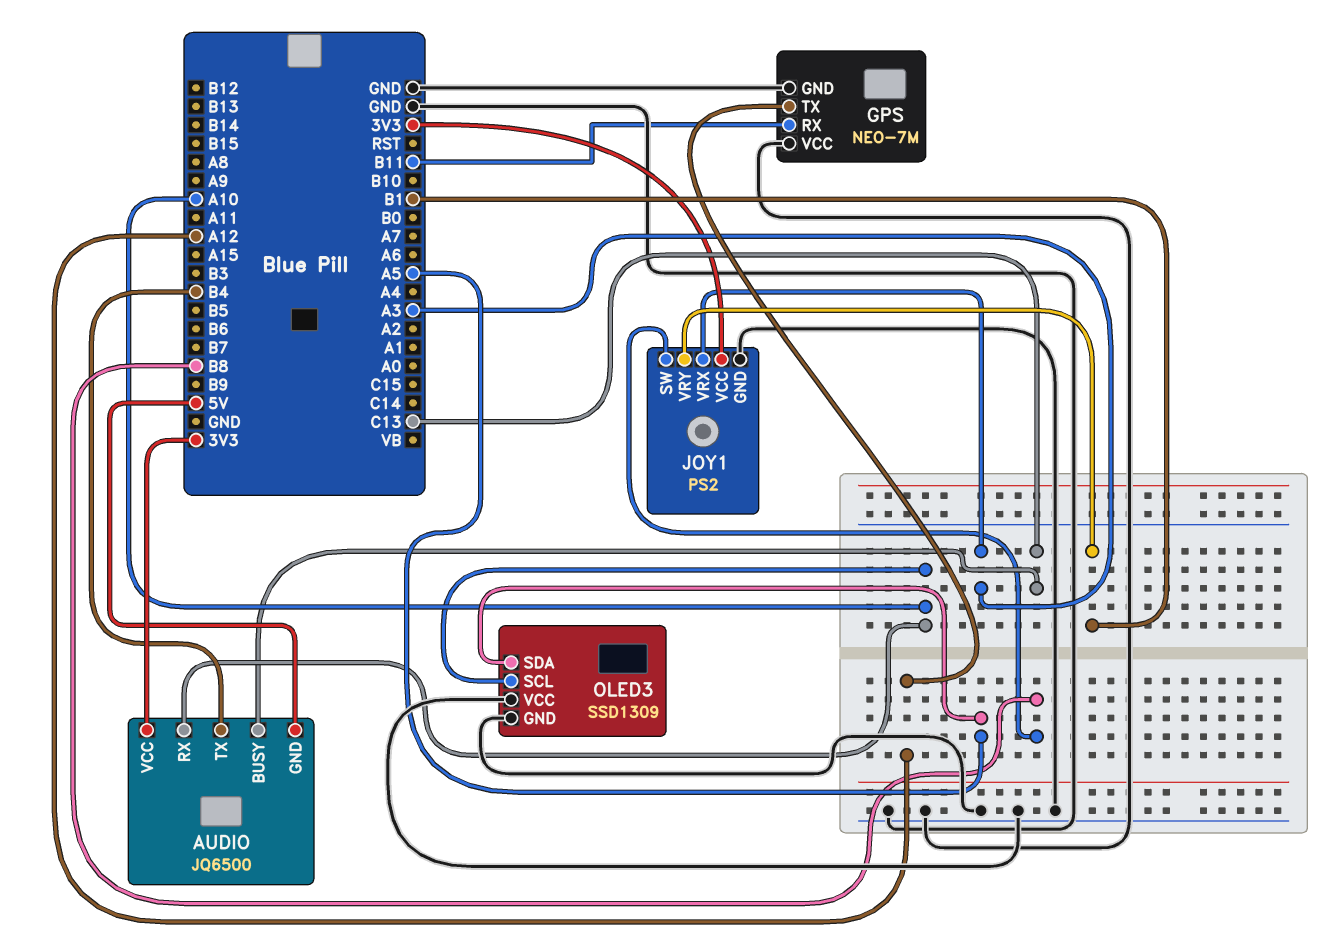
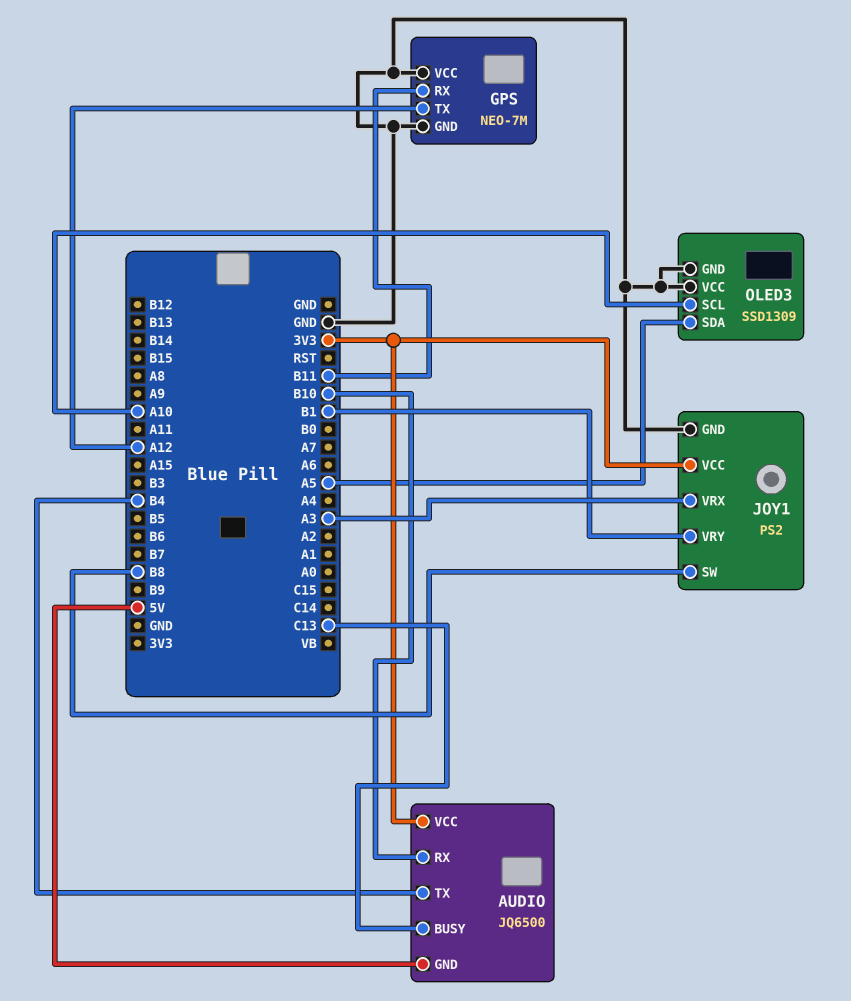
AUDIO pin RX: A10 -> B10

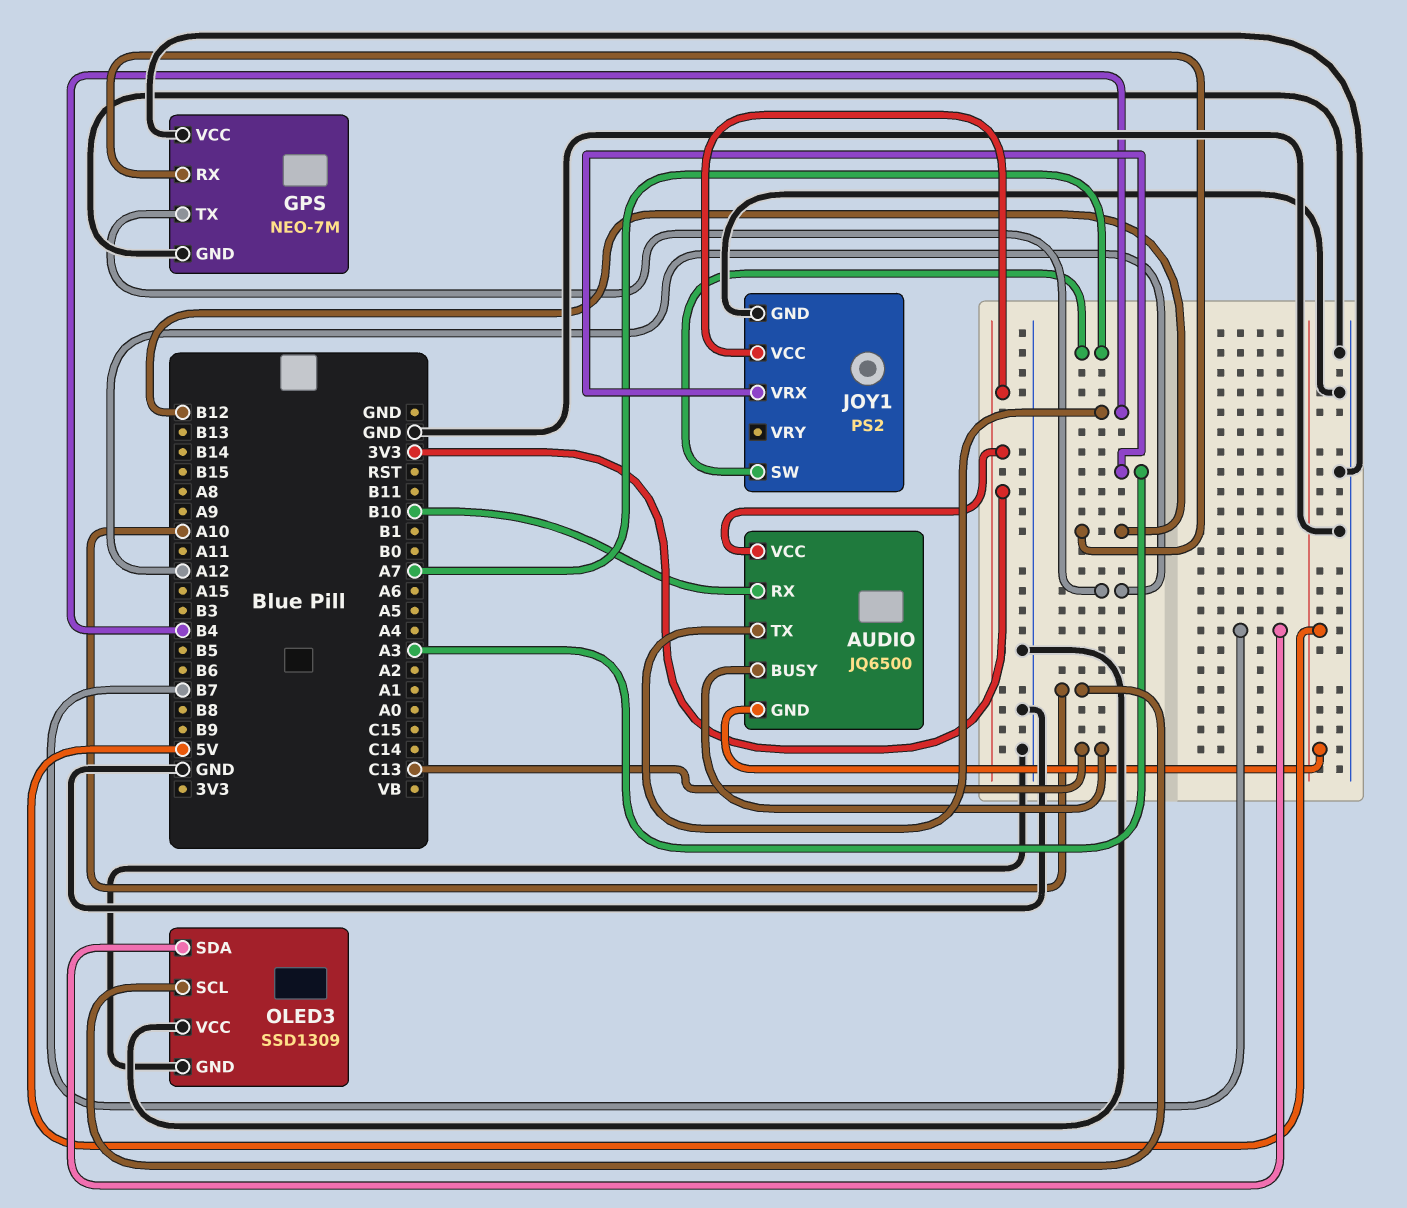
GPS pin RX: B11 -> B12
JOY1 pin SW: B8 -> A7
JOY1 pin VRY: B1 -> none
OLED3 pin SDA: A5 -> B7

